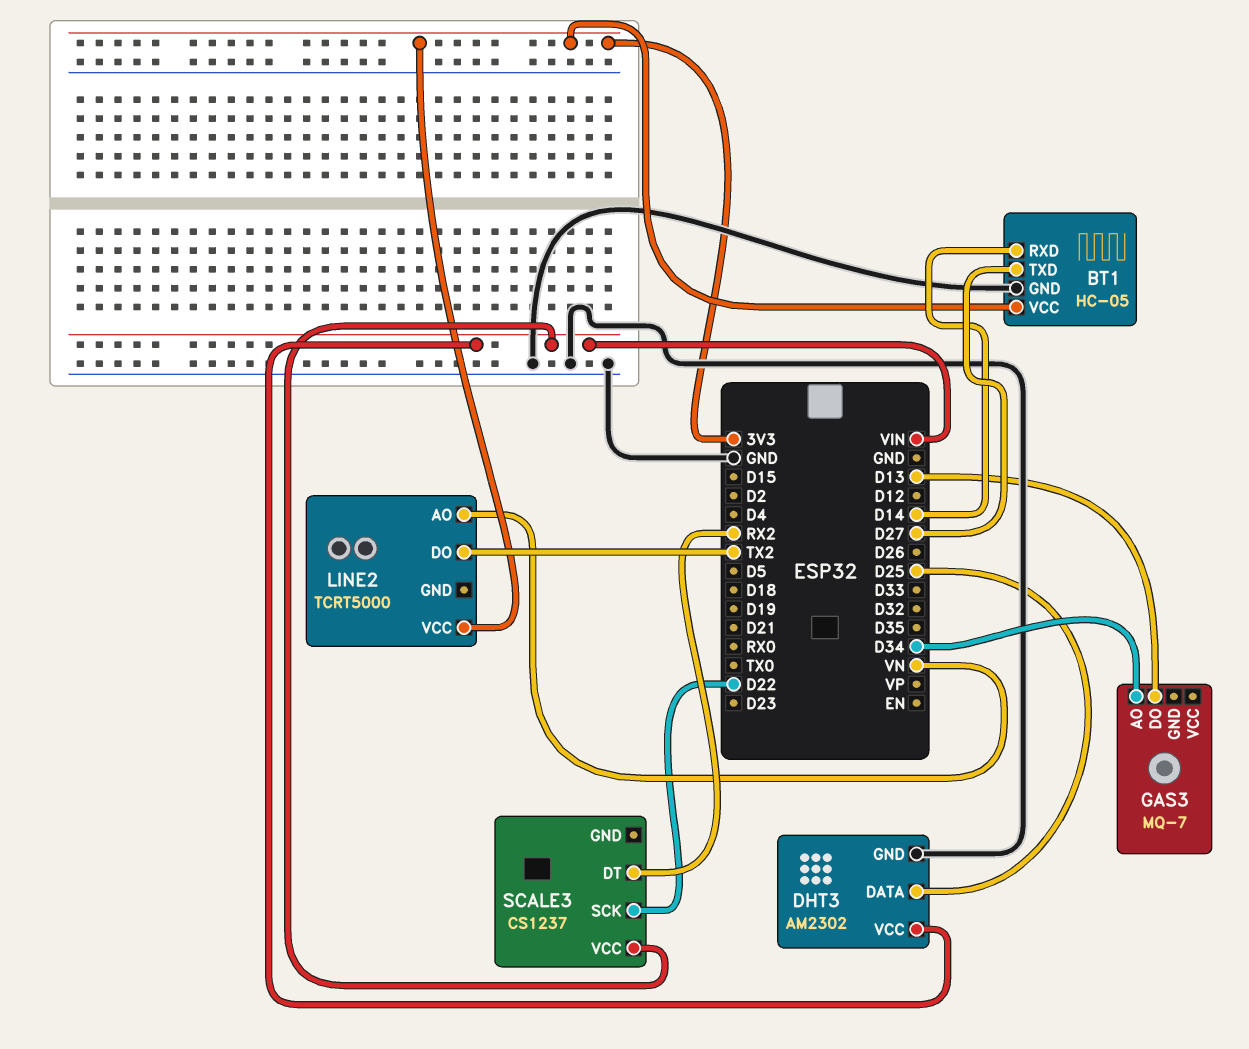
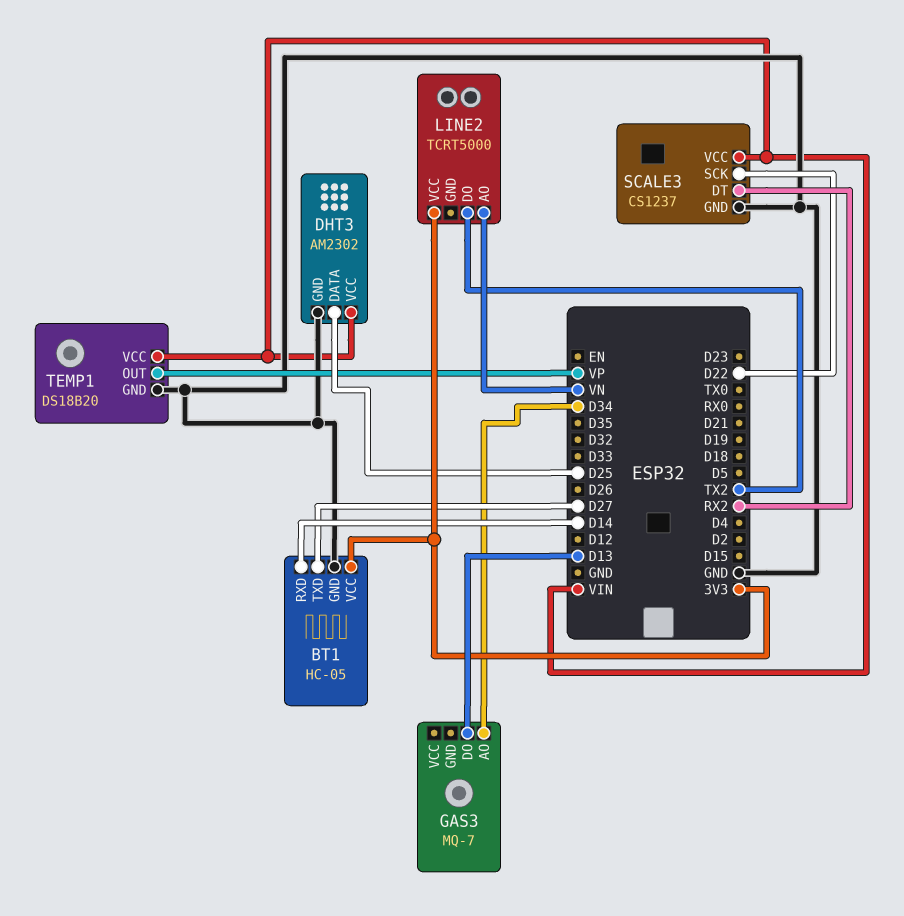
SCALE3 pin GND: none -> GND
TEMP1: none -> DS18B20
TEMP1 pin GND: none -> GND
TEMP1 pin OUT: none -> VP
TEMP1 pin VCC: none -> VIN

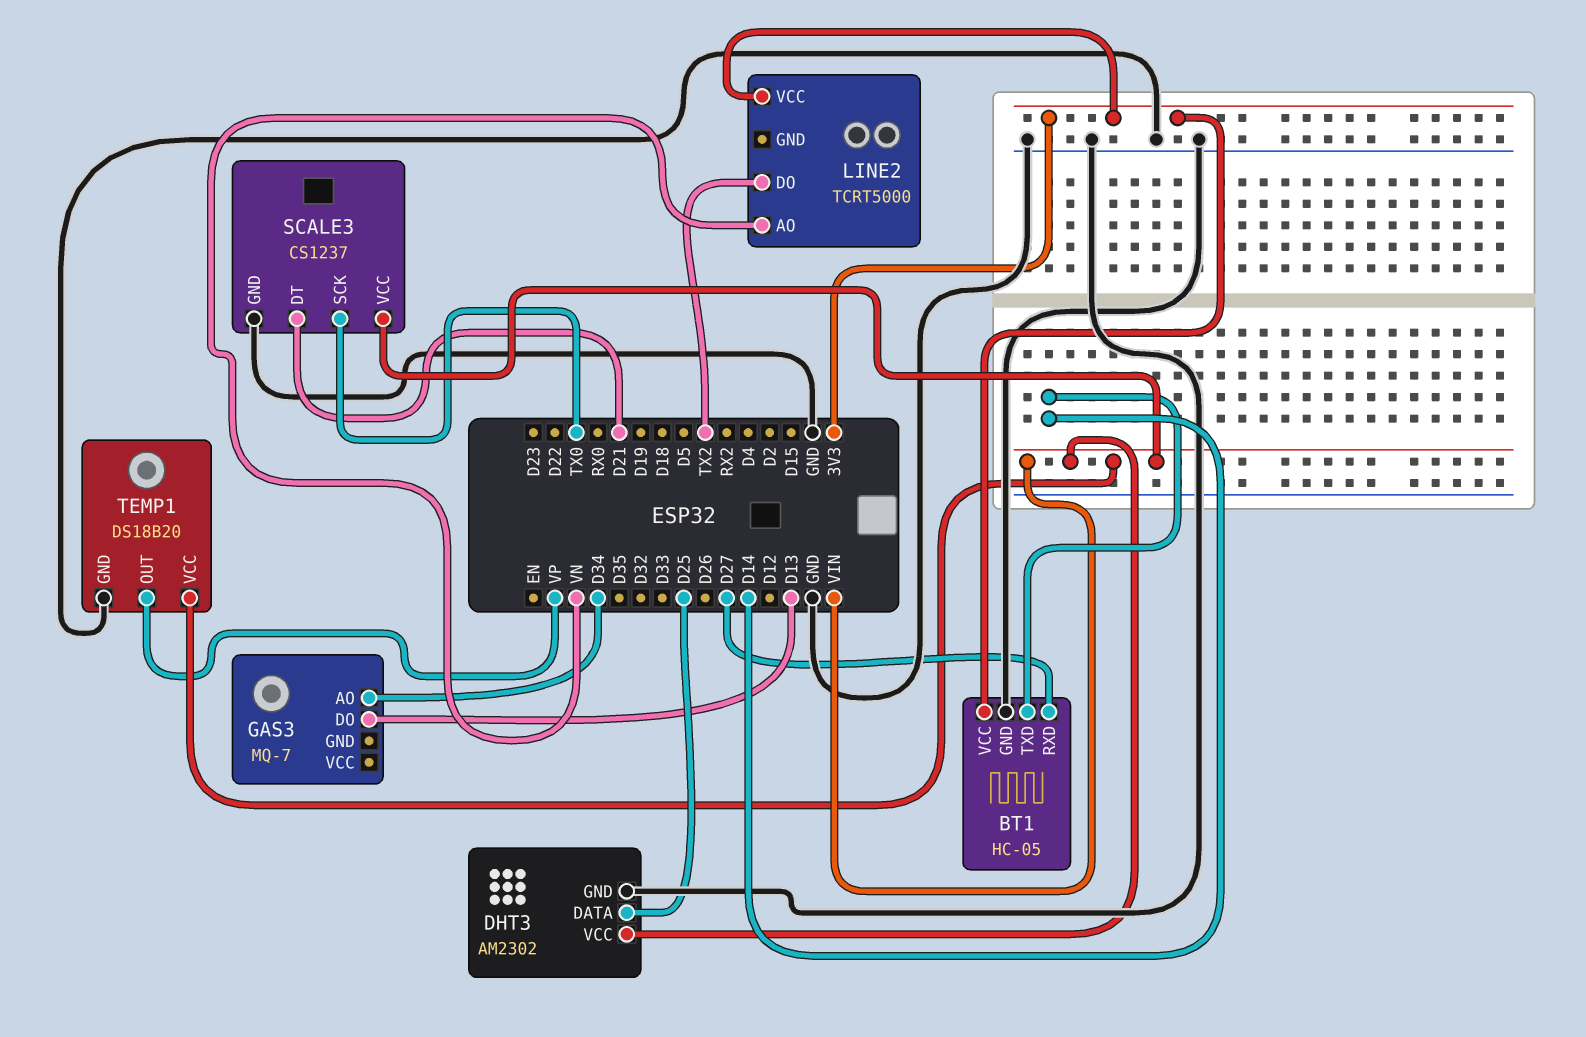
BT1 pin RXD: D14 -> D27
BT1 pin TXD: D27 -> D14
SCALE3 pin DT: RX2 -> D21
SCALE3 pin SCK: D22 -> TX0

